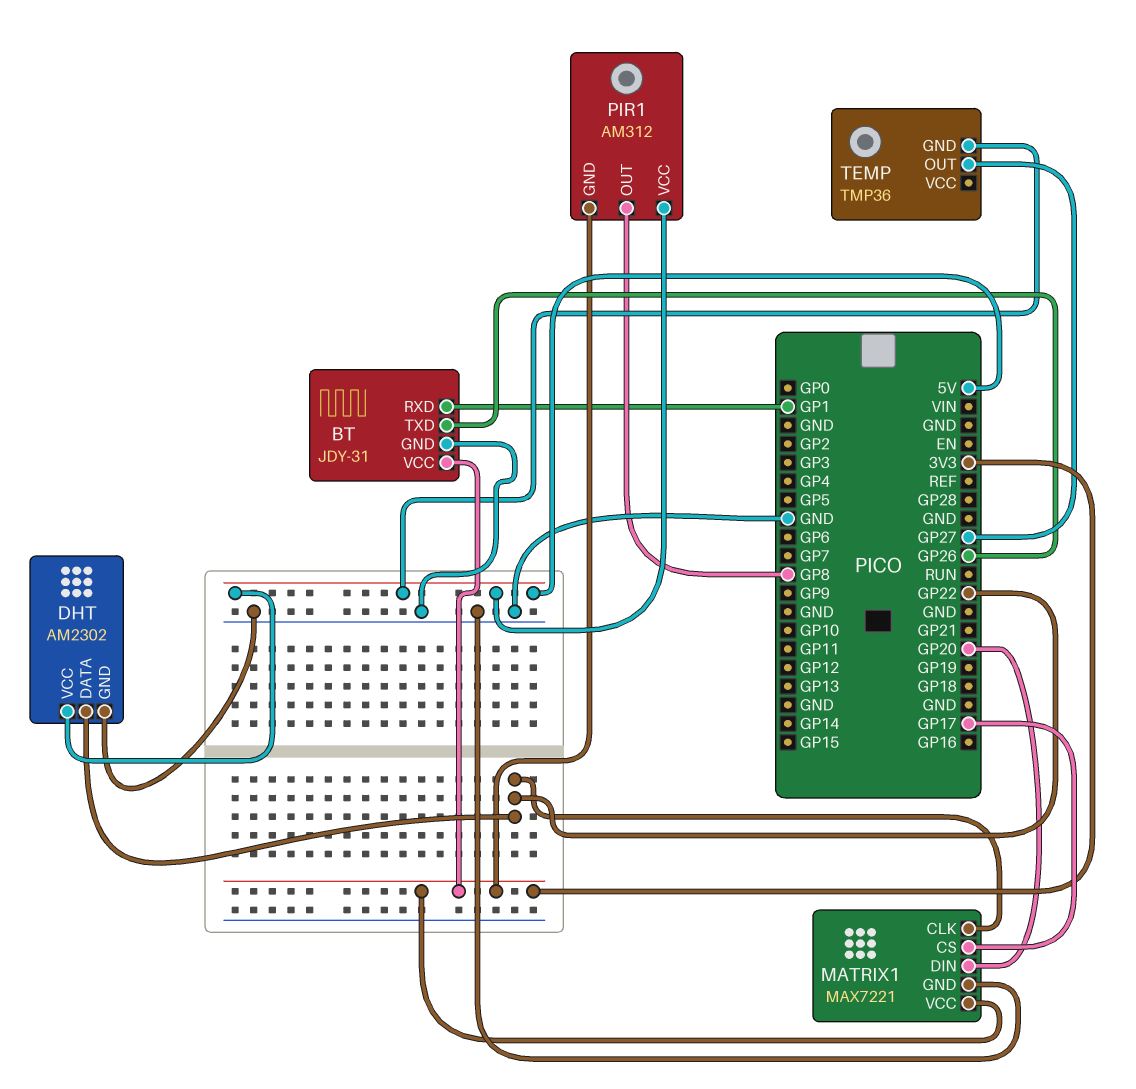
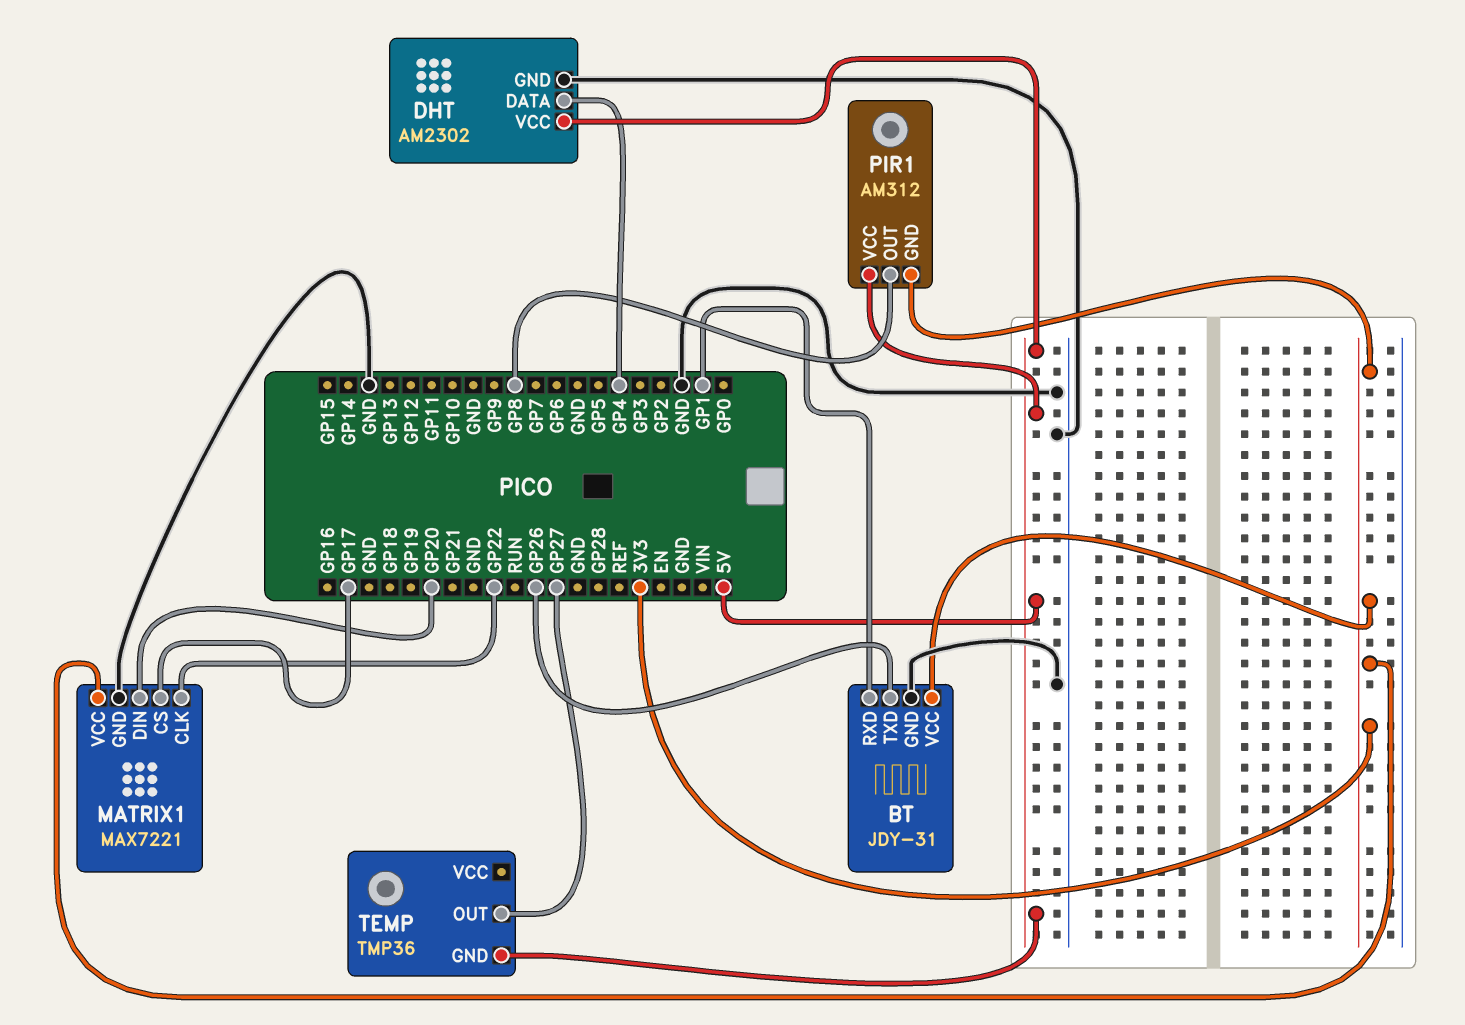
DHT pin DATA: GP22 -> GP4

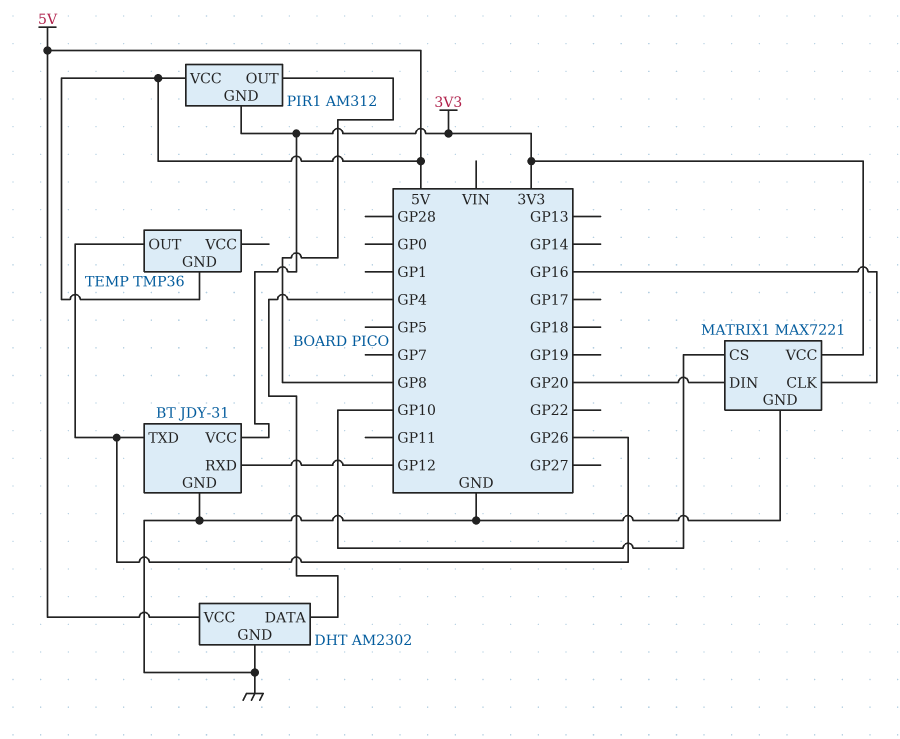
BT pin RXD: GP1 -> GP12
MATRIX1 pin CLK: GP22 -> GP16
MATRIX1 pin CS: GP17 -> GP10
TEMP pin OUT: GP27 -> GP26

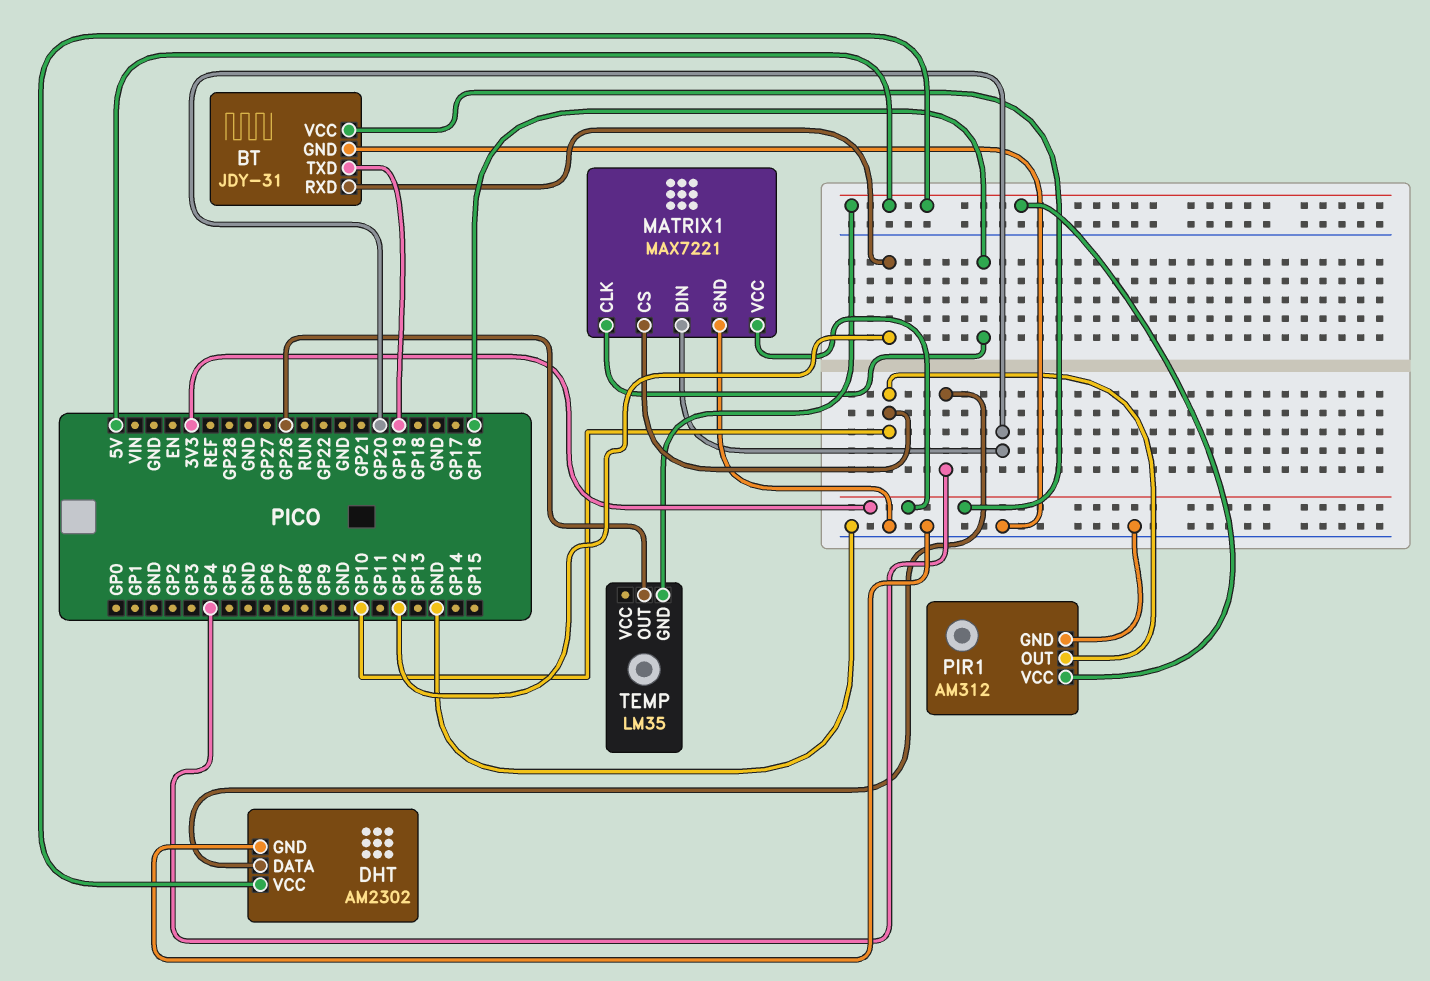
BT pin TXD: GP26 -> GP19
PIR1 pin GND: 3V3 -> GND
PIR1 pin OUT: GP8 -> GP10
TEMP: TMP36 -> LM35

